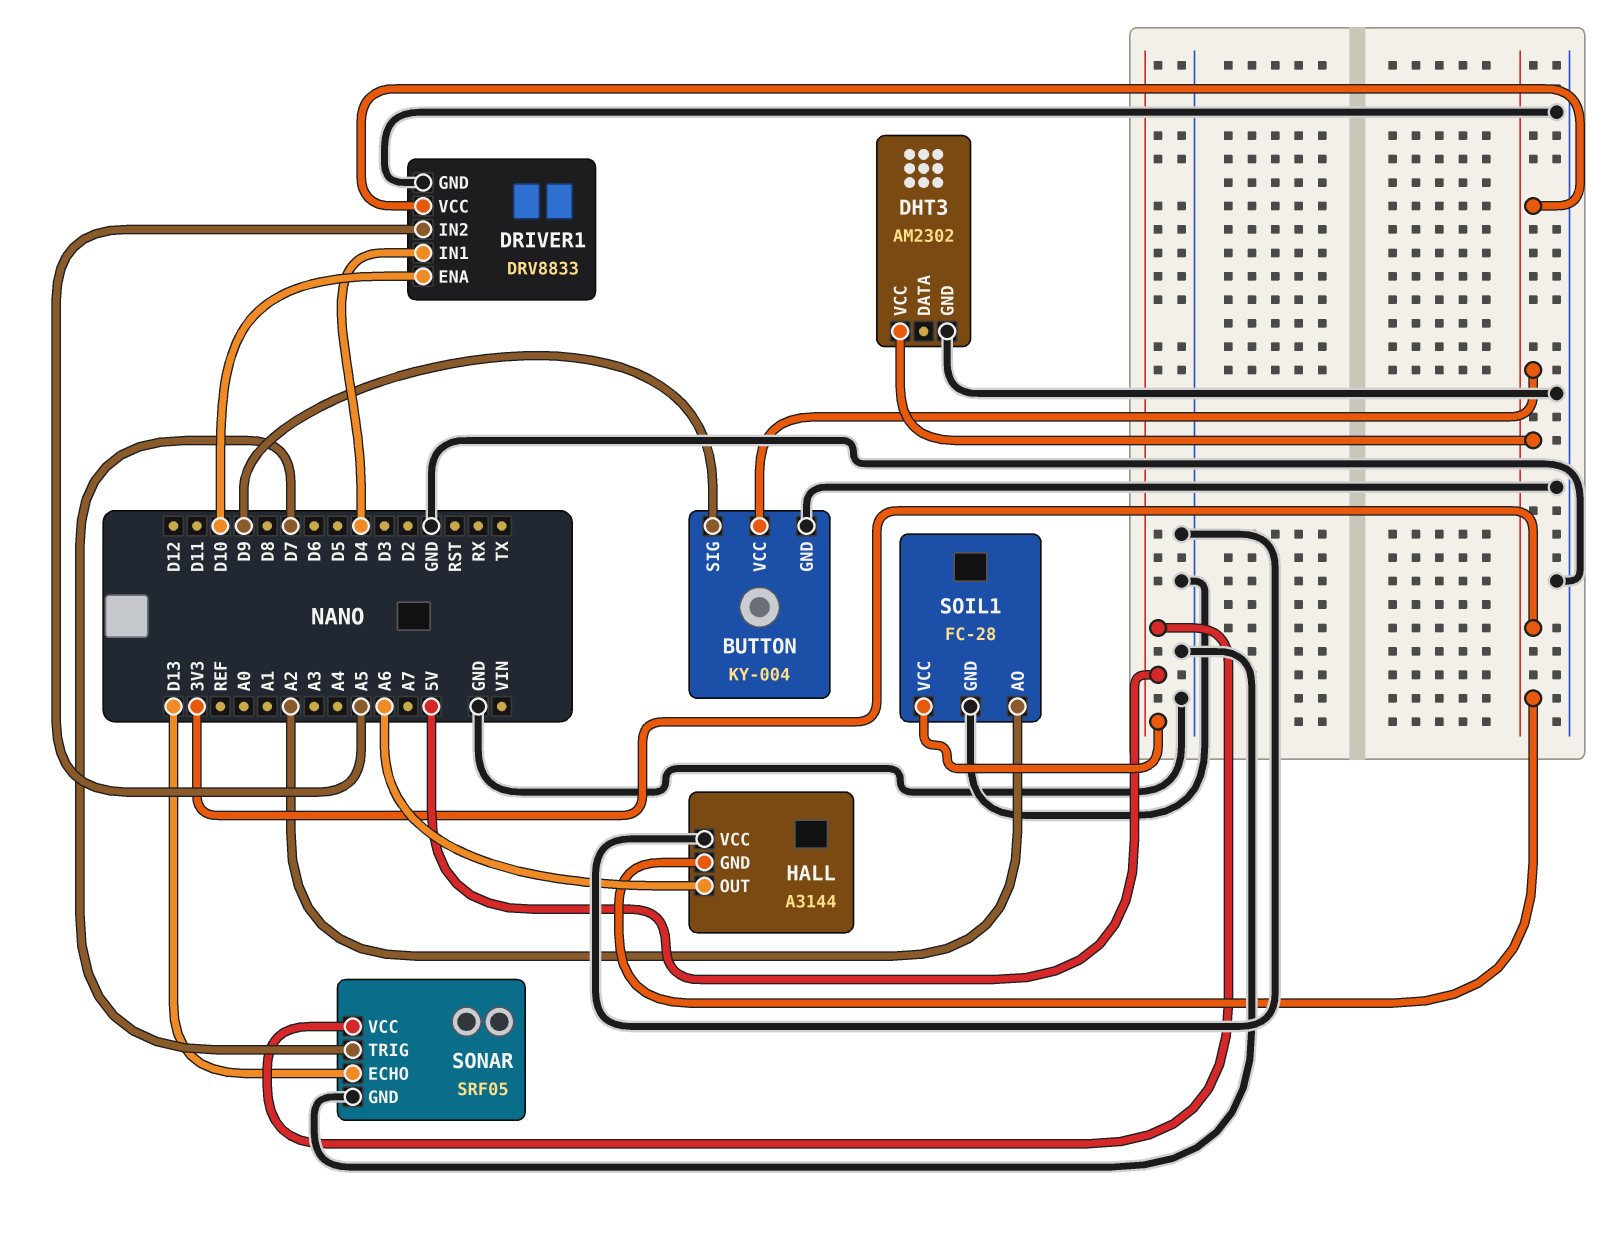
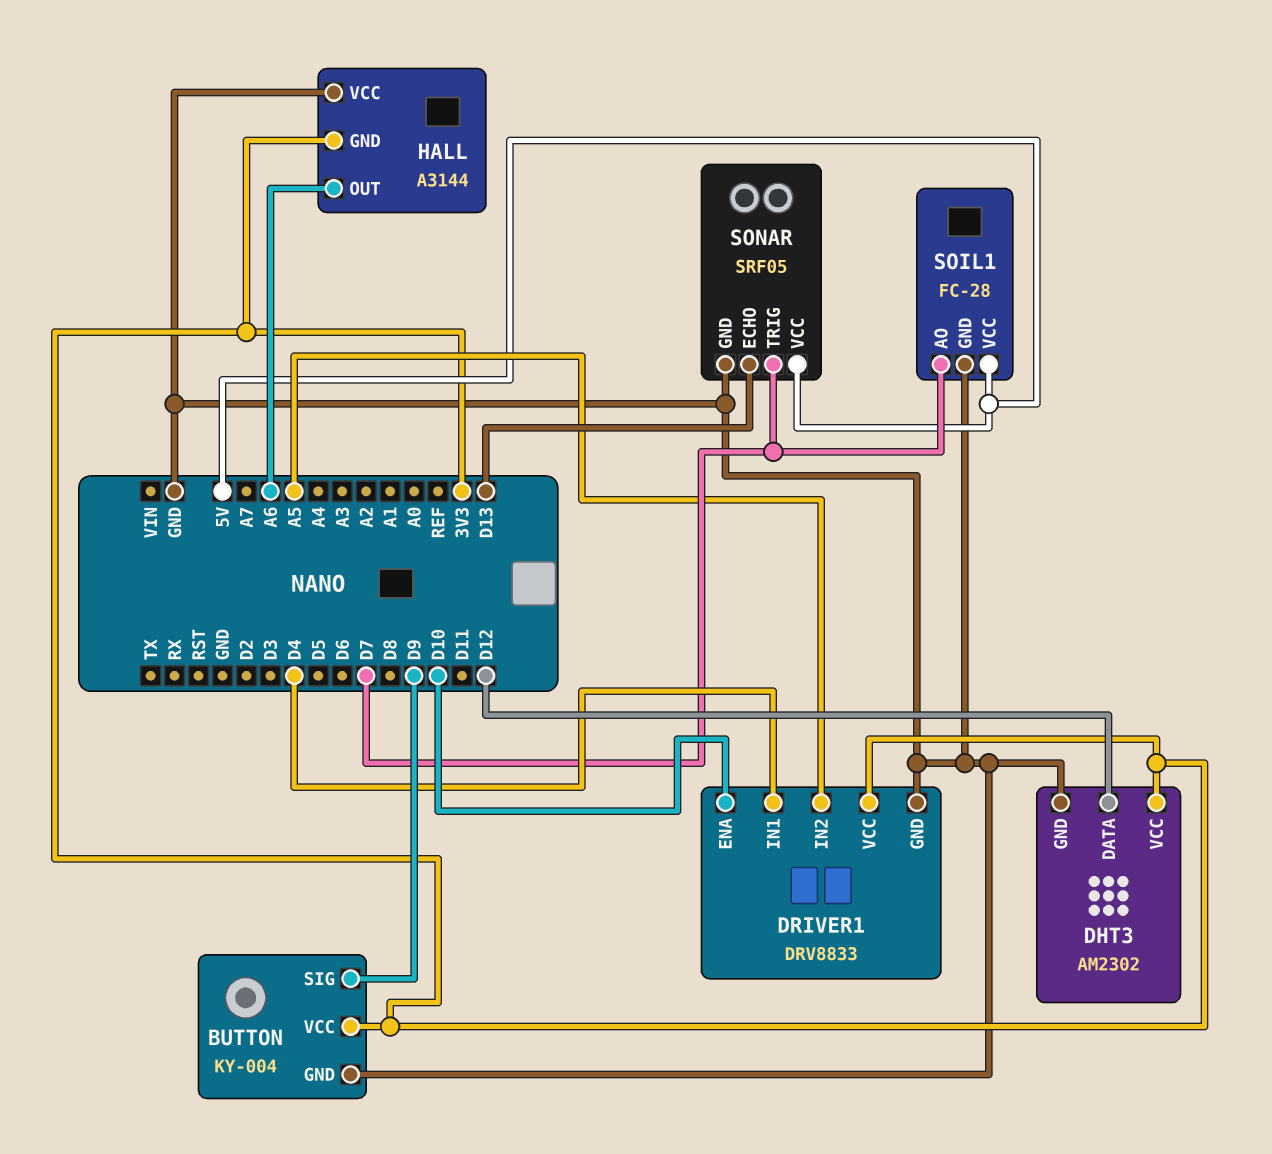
DHT3 pin DATA: none -> D12
SOIL1 pin AO: A2 -> D7

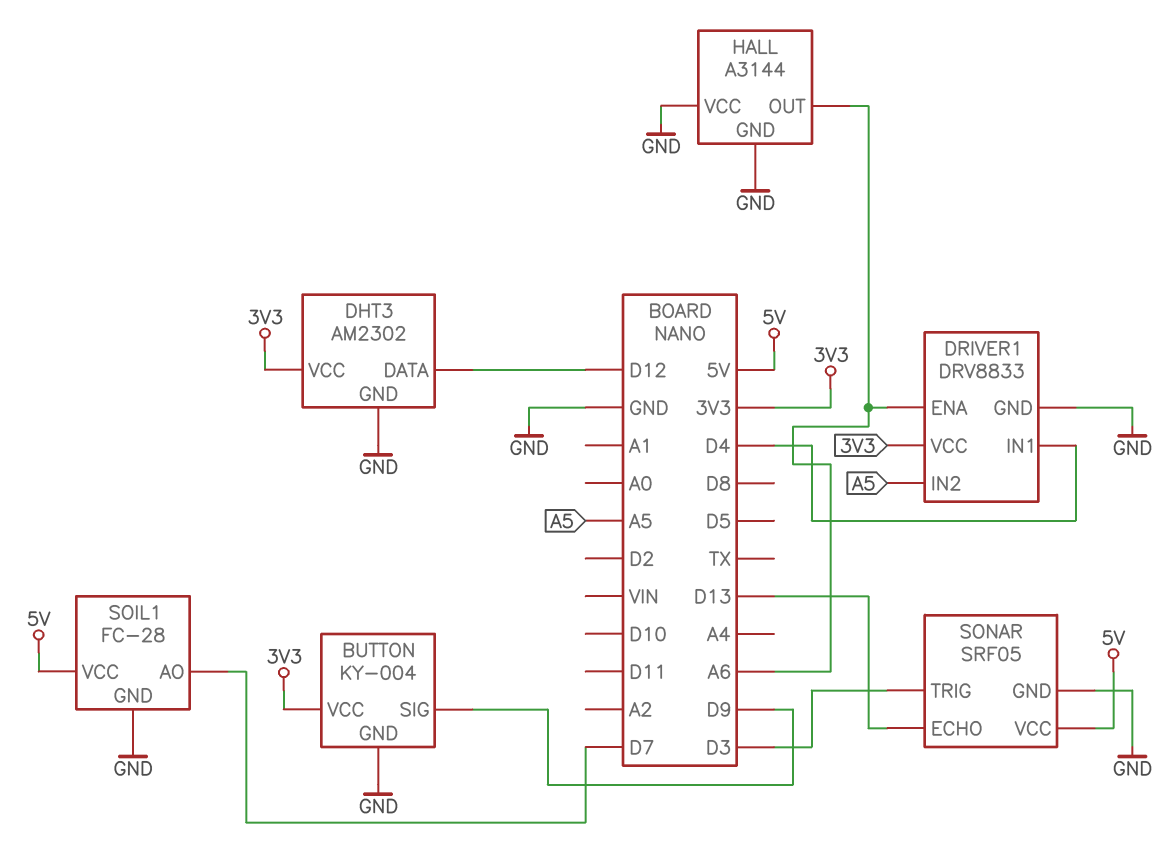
DRIVER1 pin ENA: D10 -> A6
HALL pin GND: 3V3 -> GND
SONAR pin TRIG: D7 -> D3

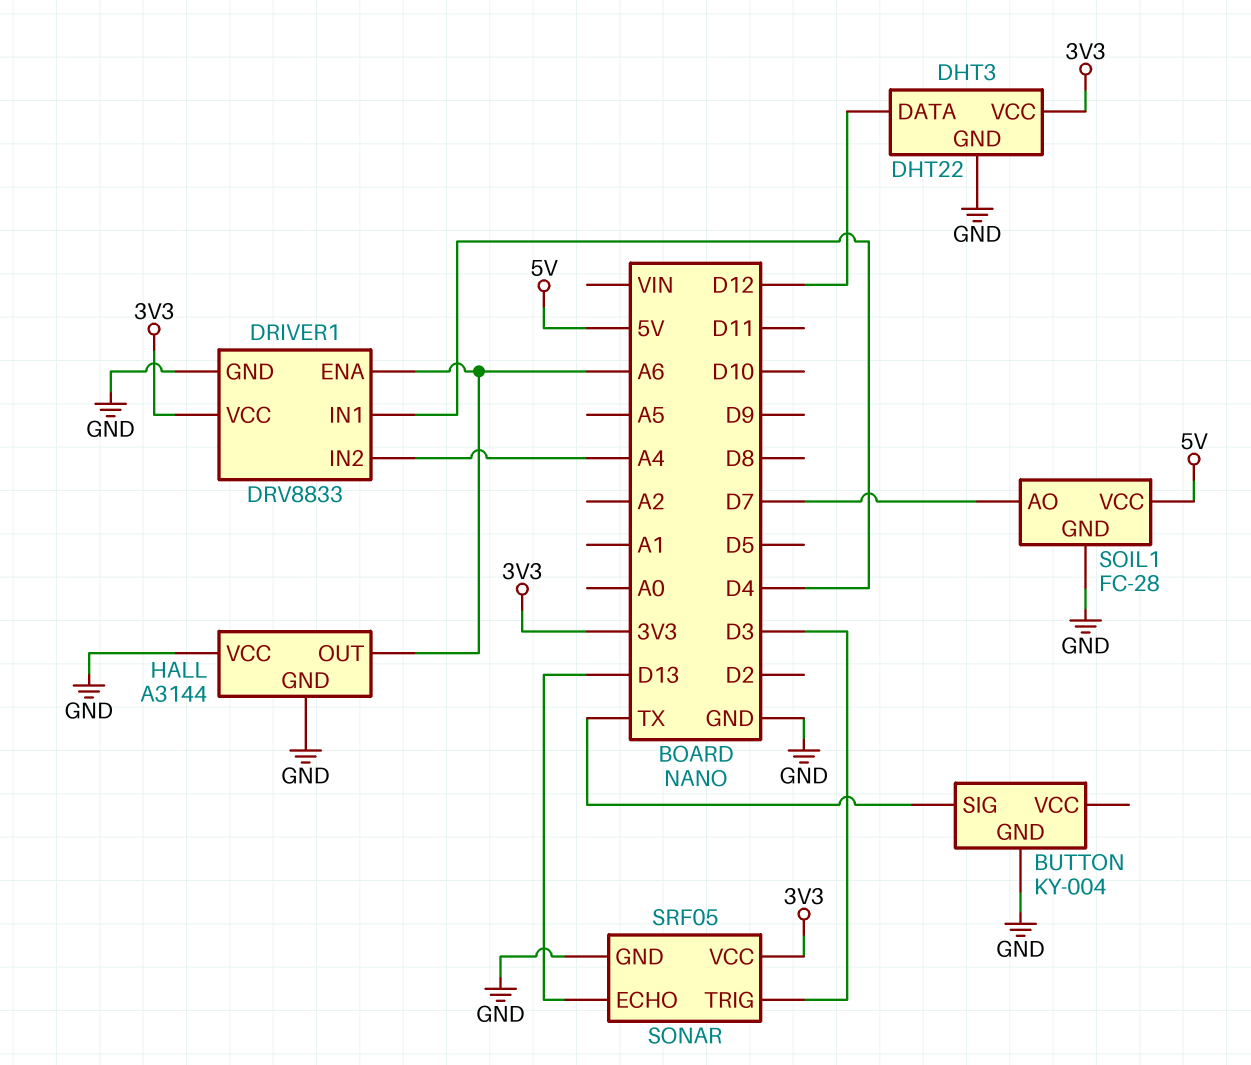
BUTTON pin SIG: D9 -> TX
BUTTON pin VCC: 3V3 -> none
DHT3: AM2302 -> DHT22
DRIVER1 pin IN2: A5 -> A4
SONAR pin VCC: 5V -> 3V3

